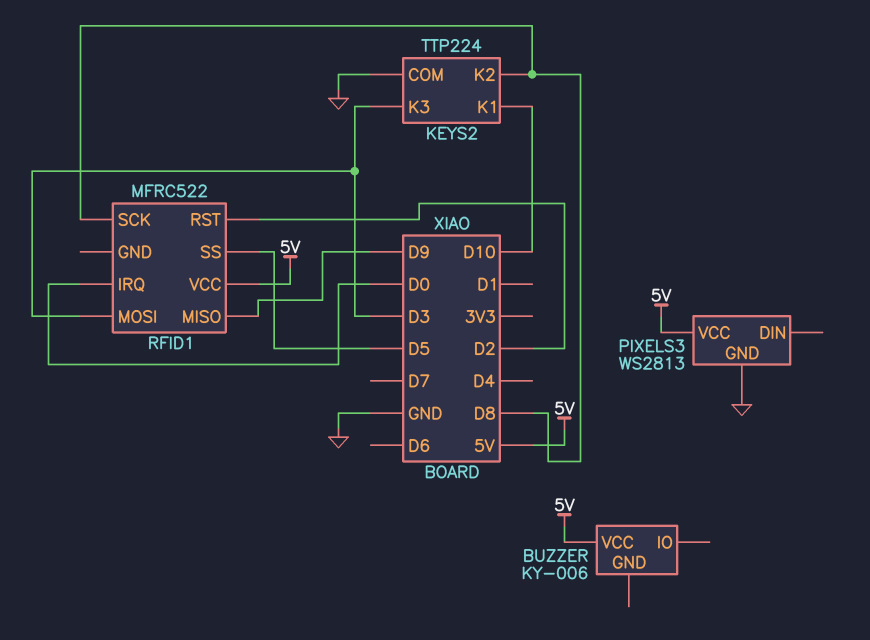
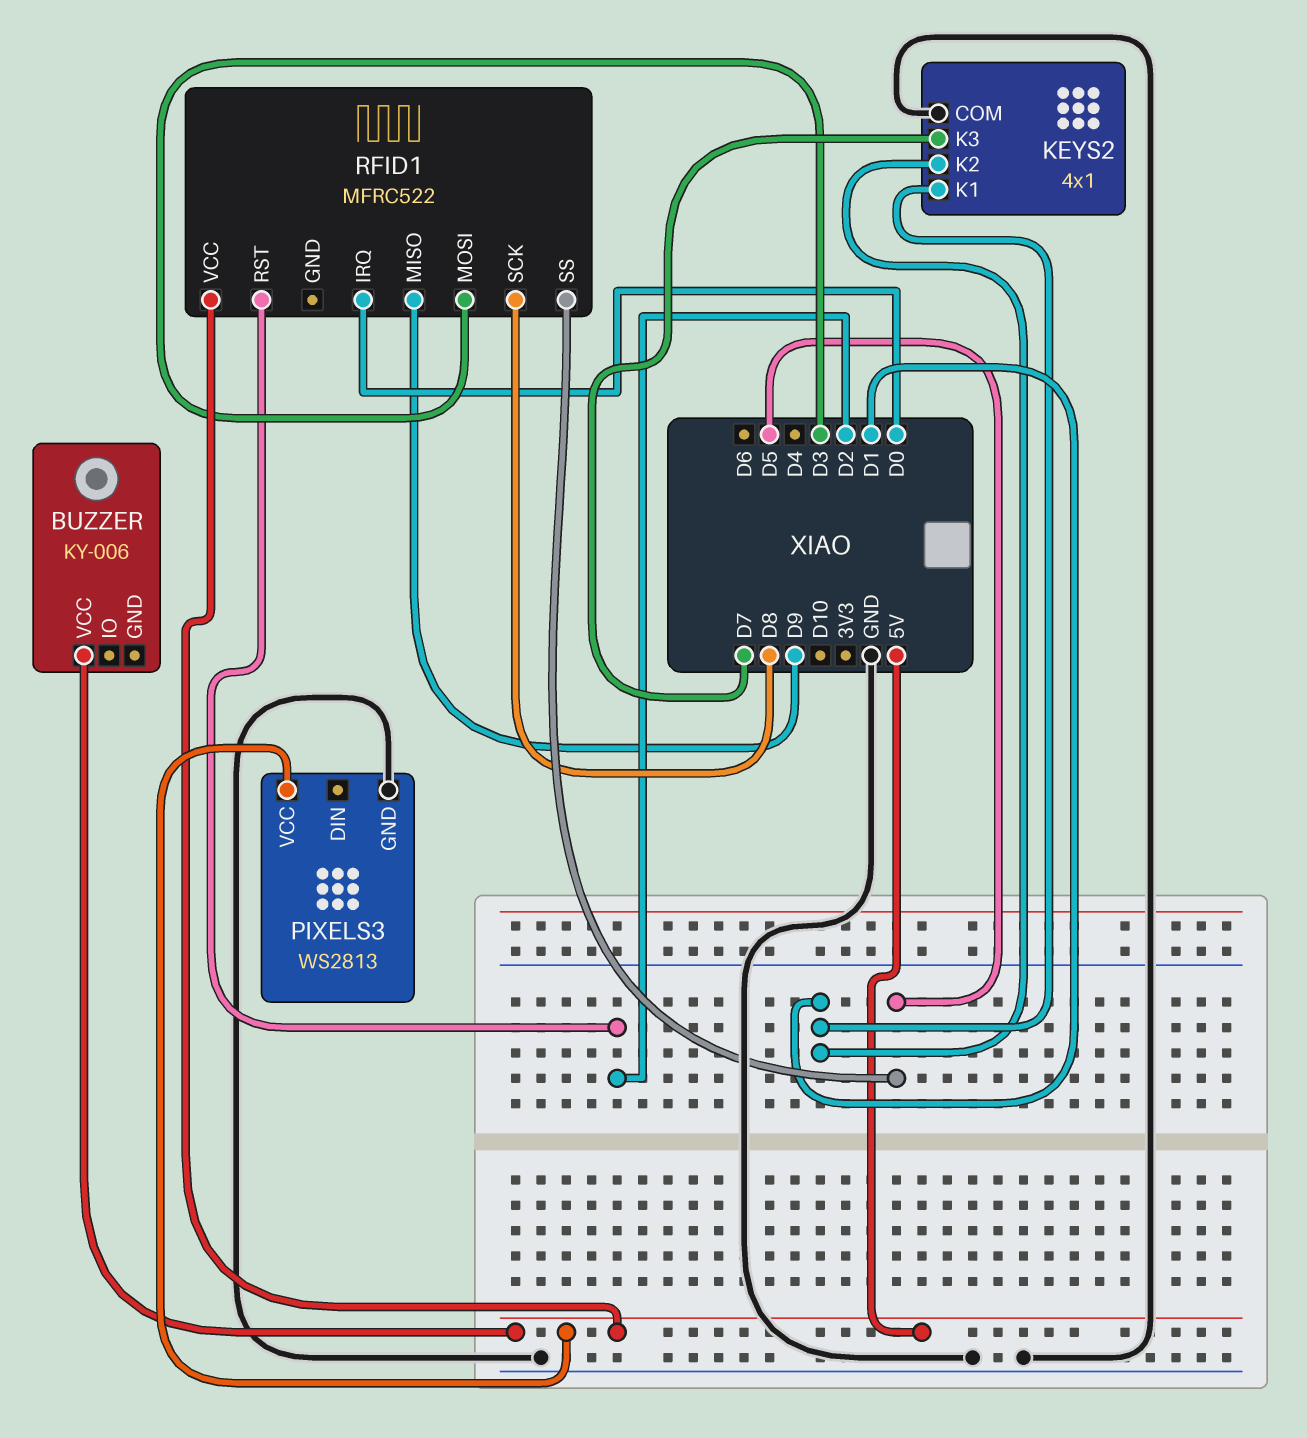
KEYS2: TTP224 -> 4x1
KEYS2 pin K1: D10 -> D1
KEYS2 pin K2: D8 -> D1
KEYS2 pin K3: D3 -> D7

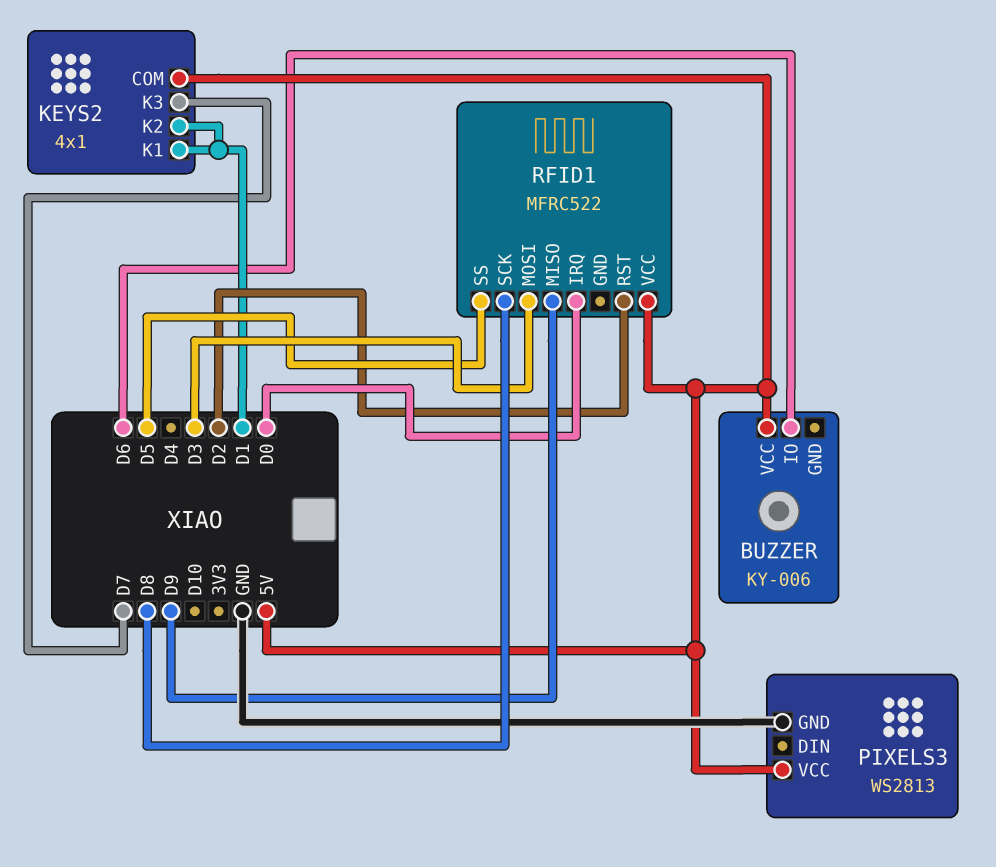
BUZZER pin IO: none -> D6
KEYS2 pin COM: GND -> 5V

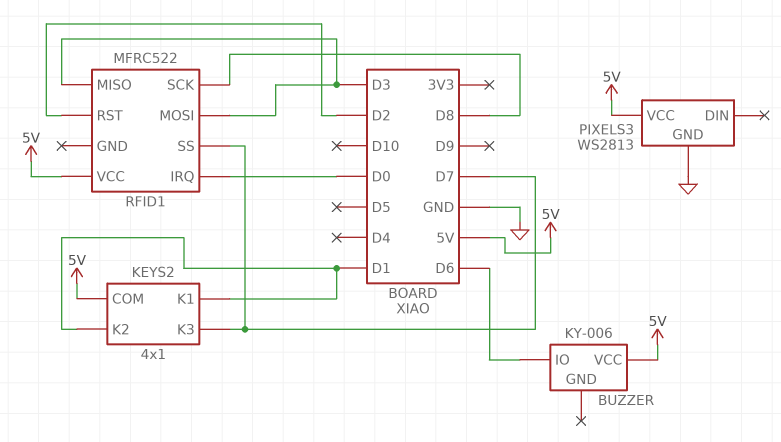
RFID1 pin MISO: D9 -> D3
RFID1 pin SS: D5 -> D7

